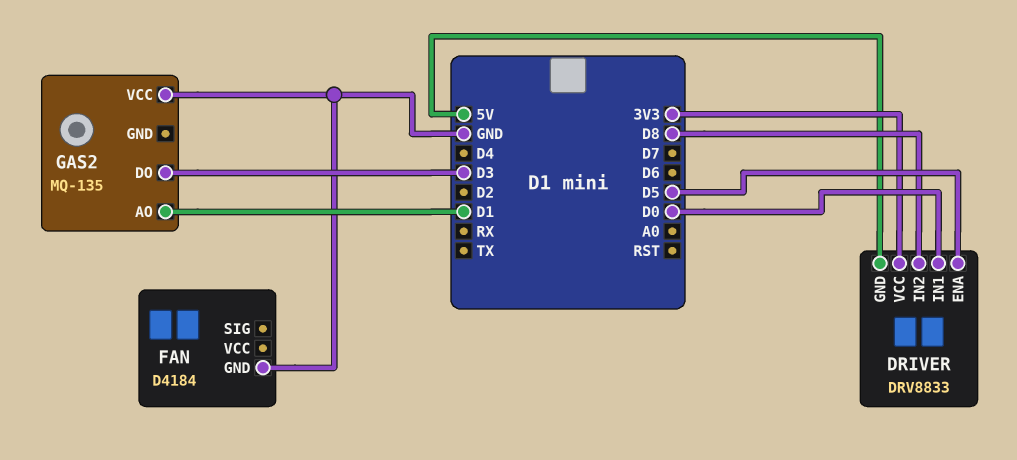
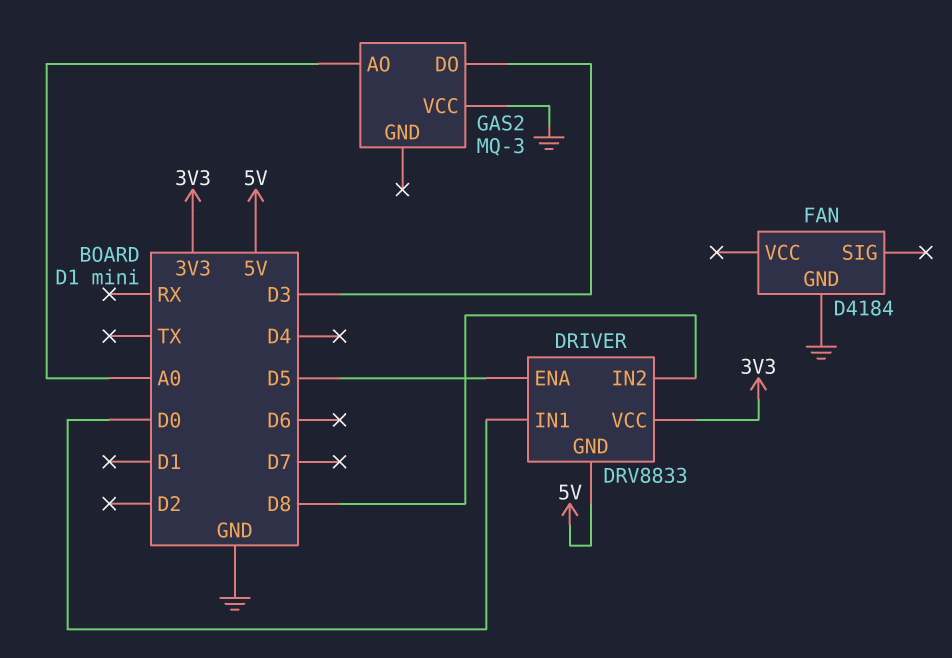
GAS2: MQ-135 -> MQ-3
GAS2 pin AO: D1 -> A0

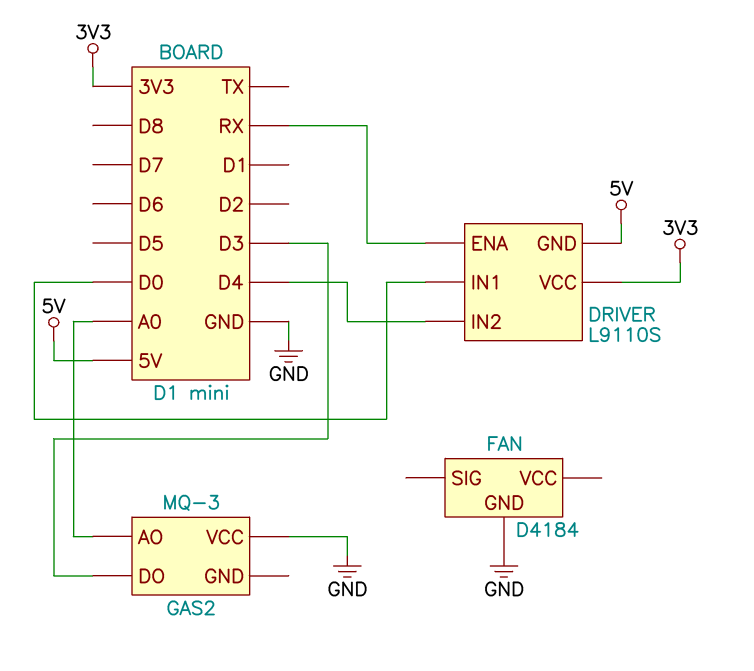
DRIVER: DRV8833 -> L9110S
DRIVER pin ENA: D5 -> RX
DRIVER pin IN2: D8 -> D4

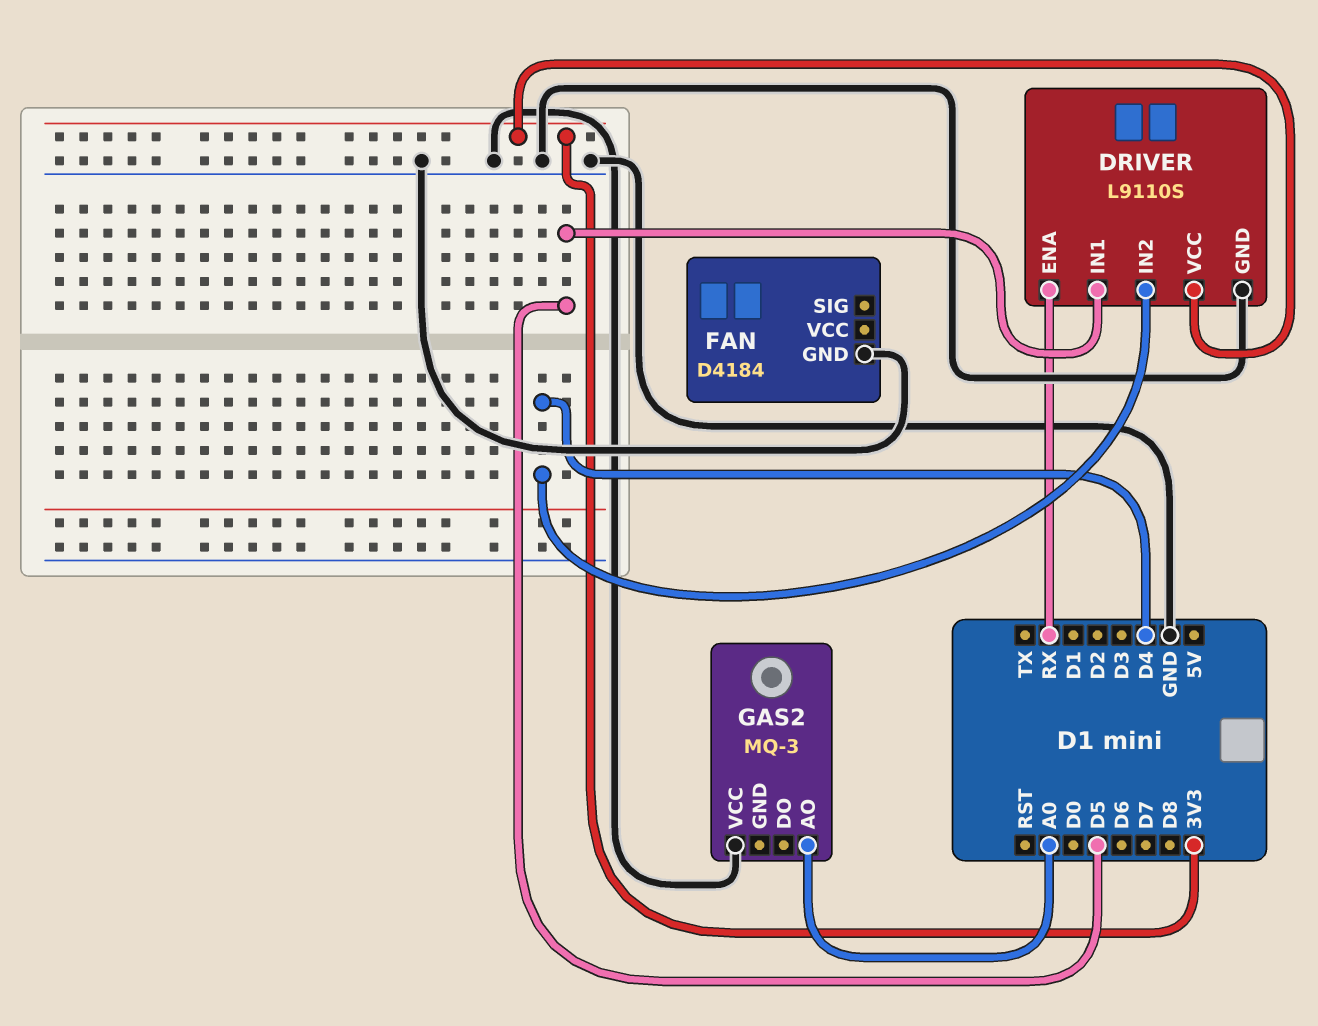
DRIVER pin GND: 5V -> GND
DRIVER pin IN1: D0 -> D5
GAS2 pin DO: D3 -> none

